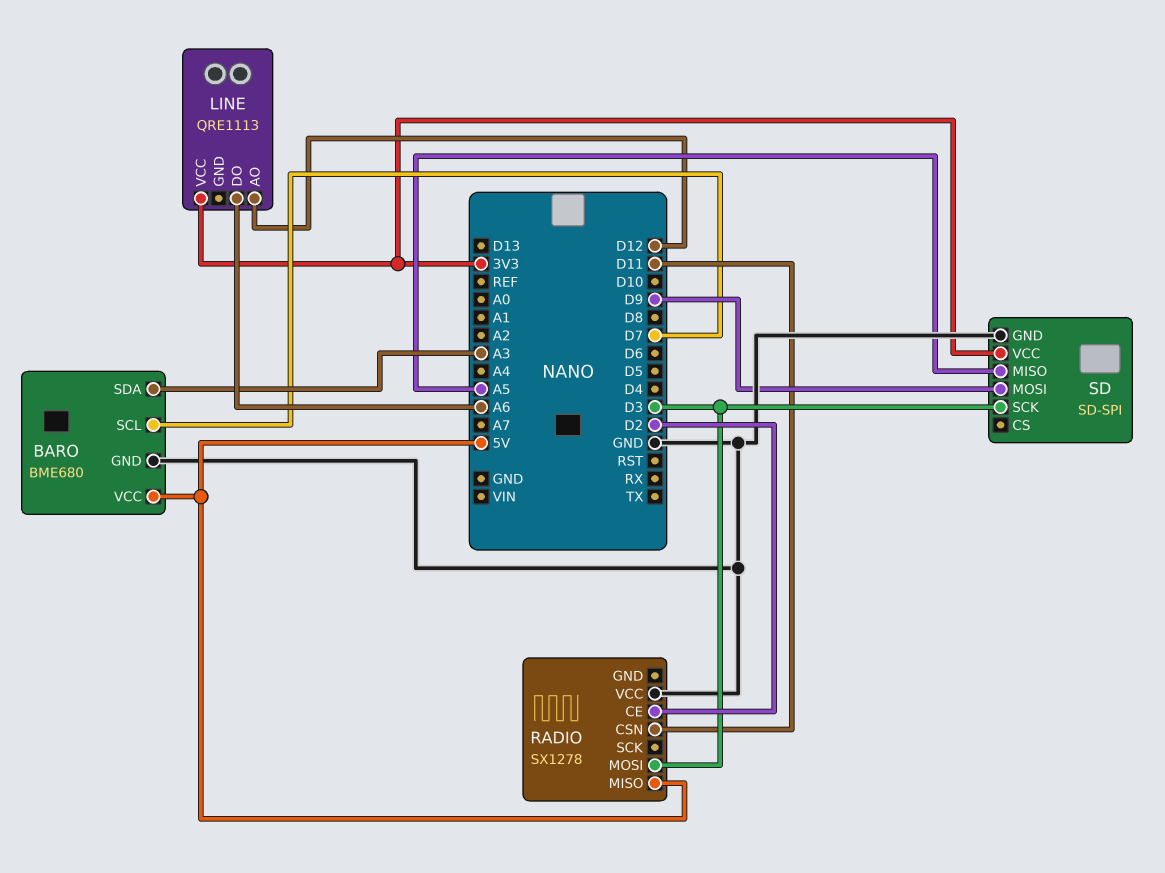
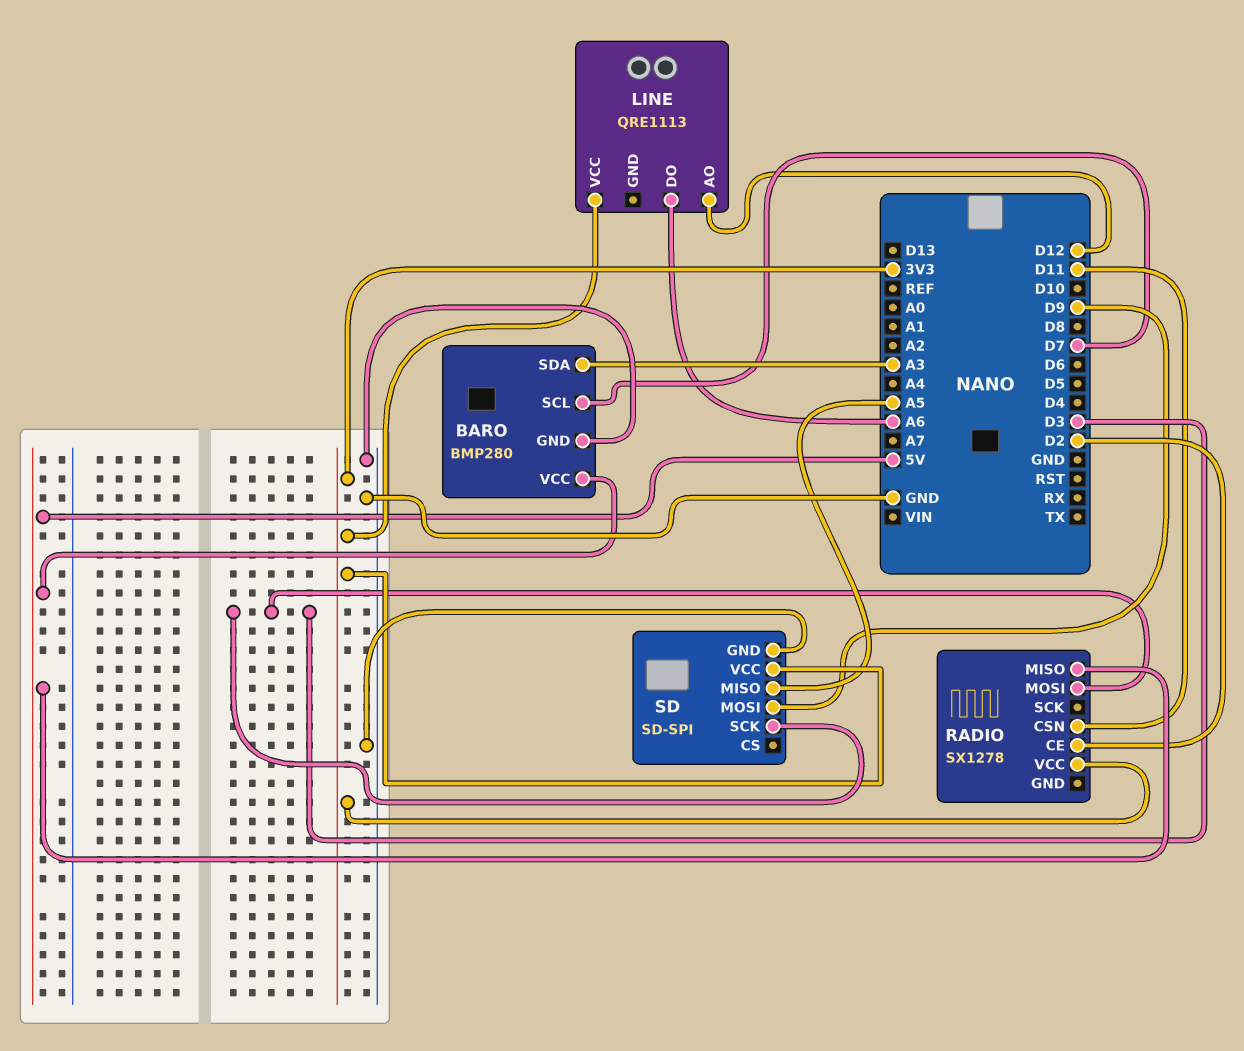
BARO: BME680 -> BMP280
RADIO pin VCC: GND -> 3V3

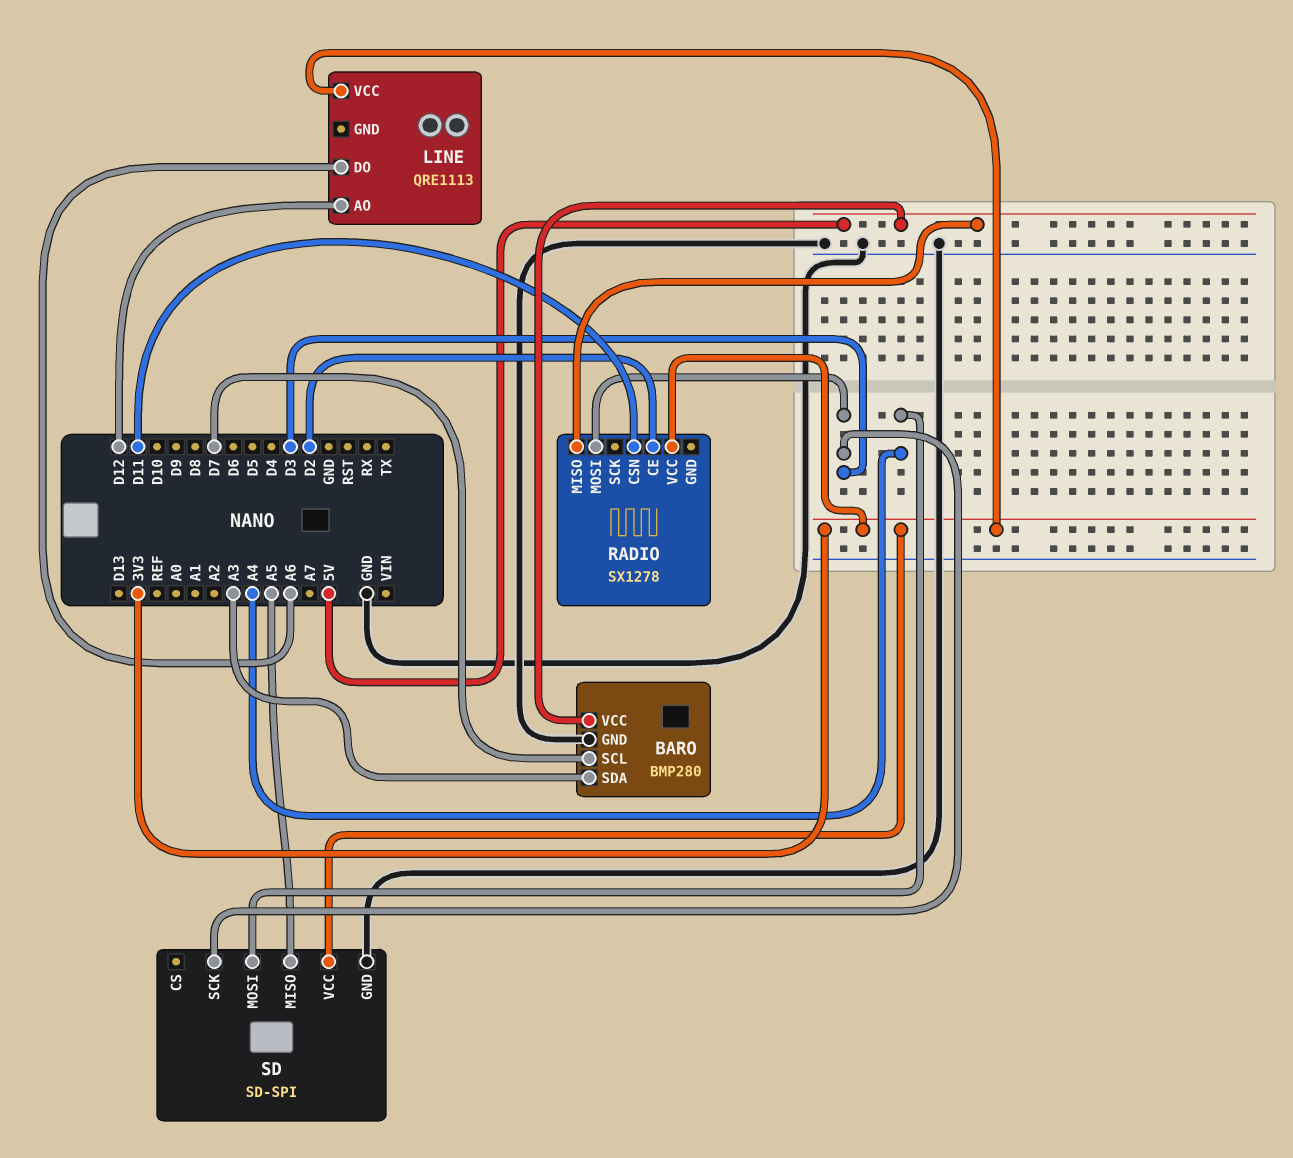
SD pin MOSI: D9 -> A4

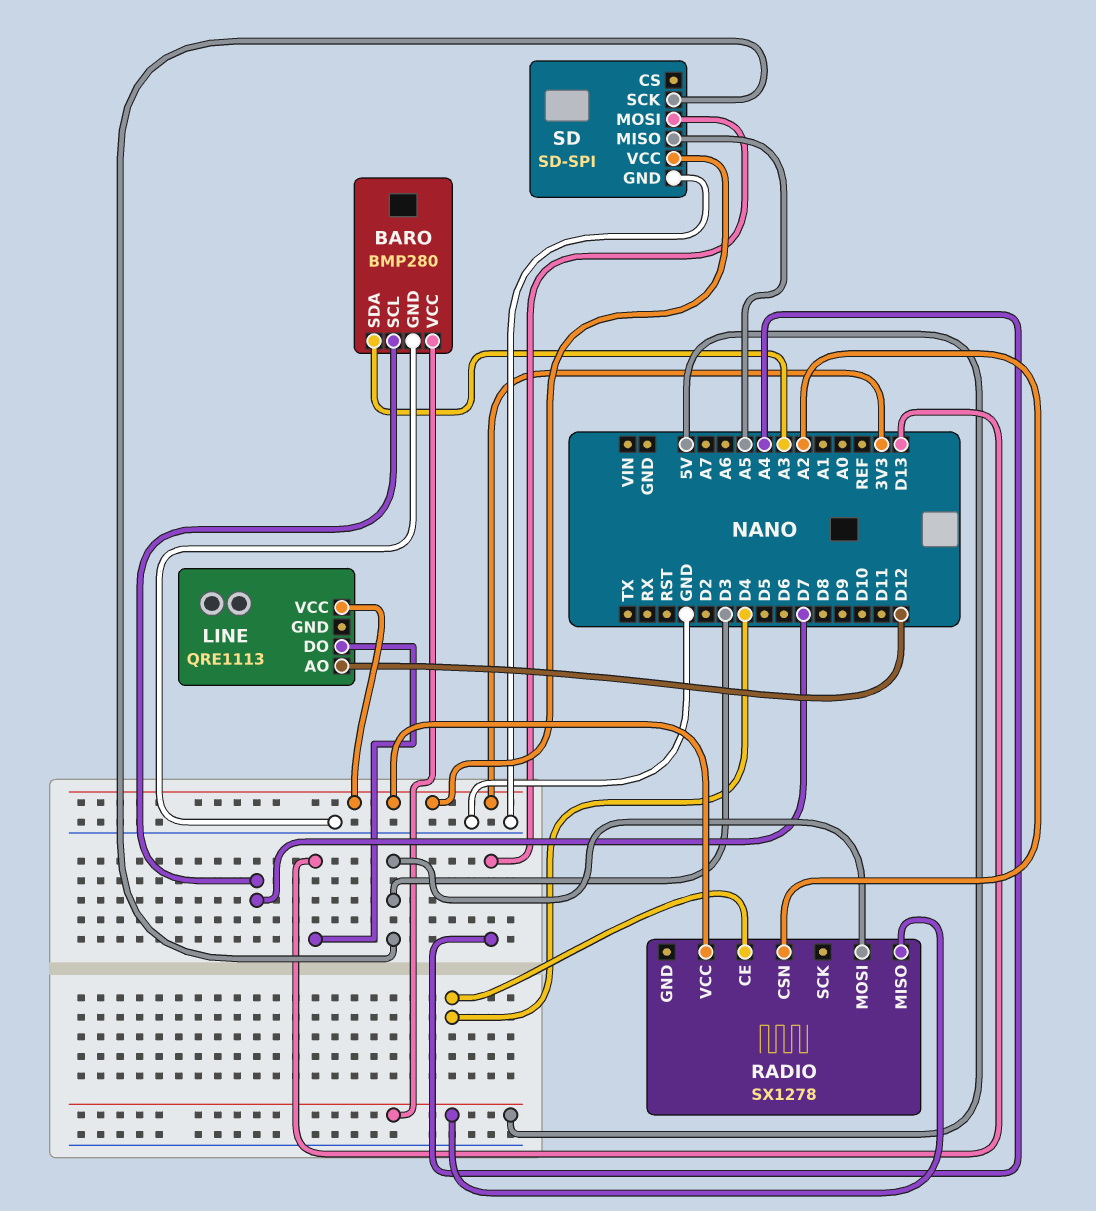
LINE pin DO: A6 -> D13
RADIO pin CE: D2 -> D4
RADIO pin CSN: D11 -> A2

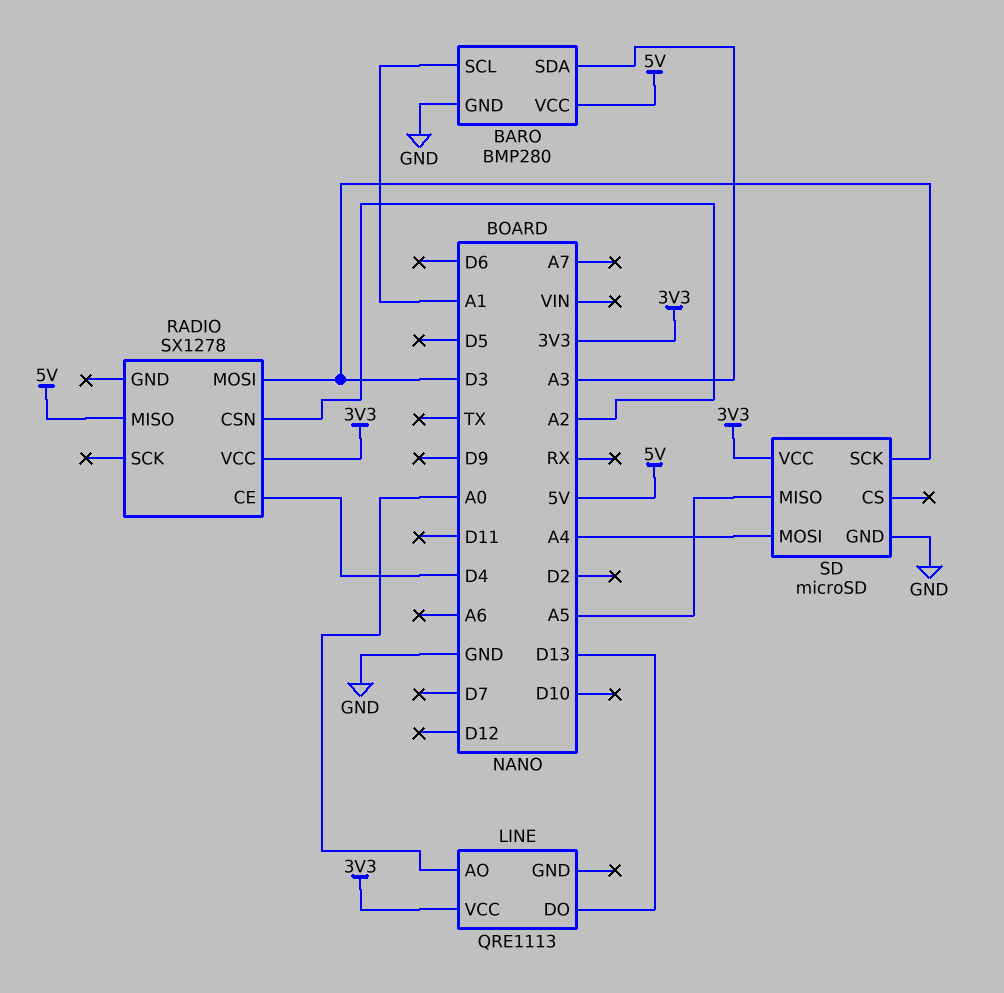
BARO pin SCL: D7 -> A1
LINE pin AO: D12 -> A0
SD: SD-SPI -> microSD

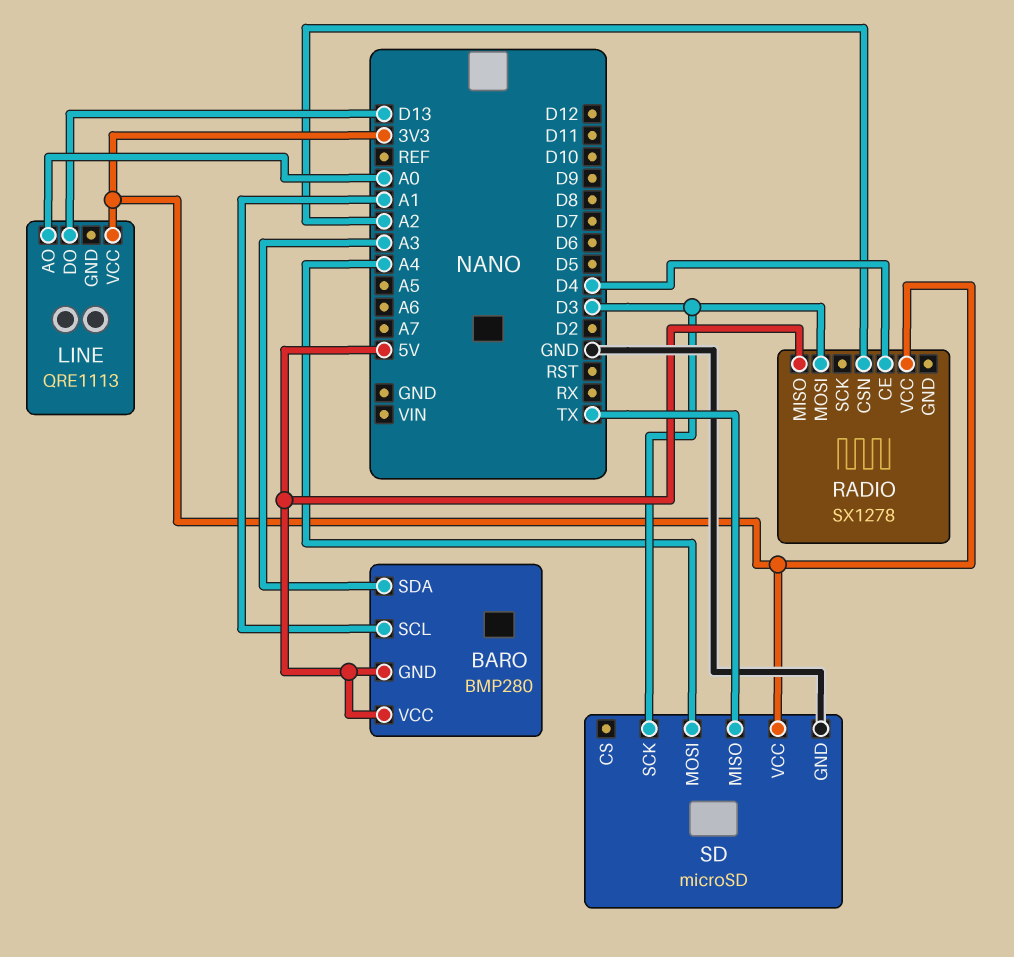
BARO pin GND: GND -> 5V
SD pin MISO: A5 -> TX

